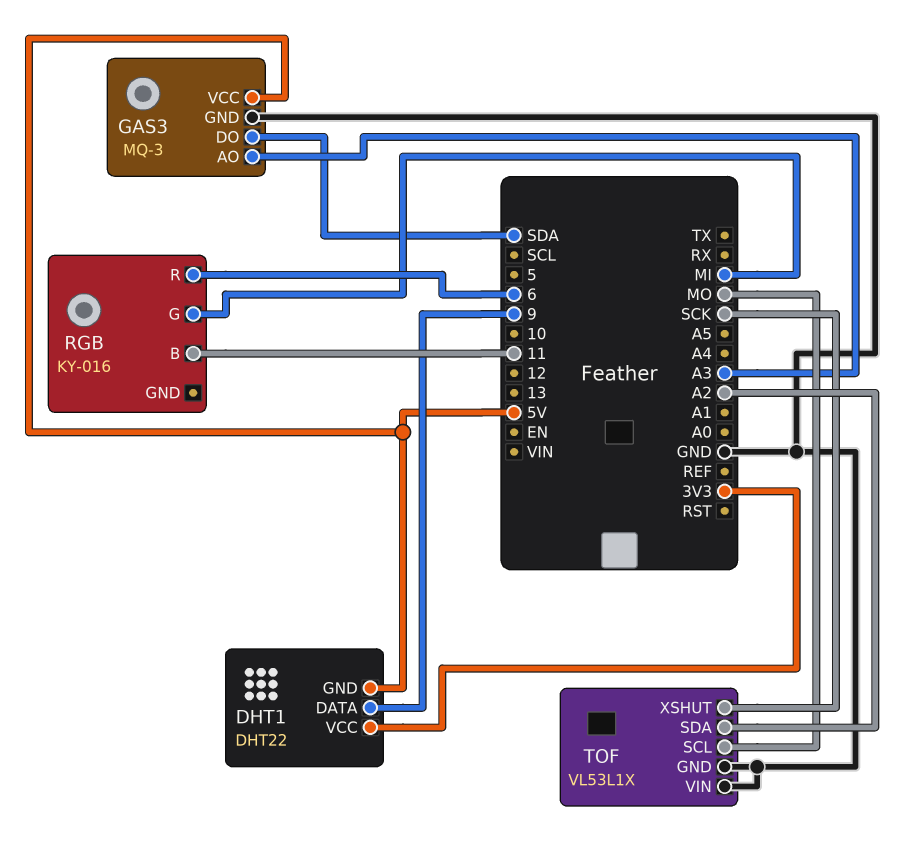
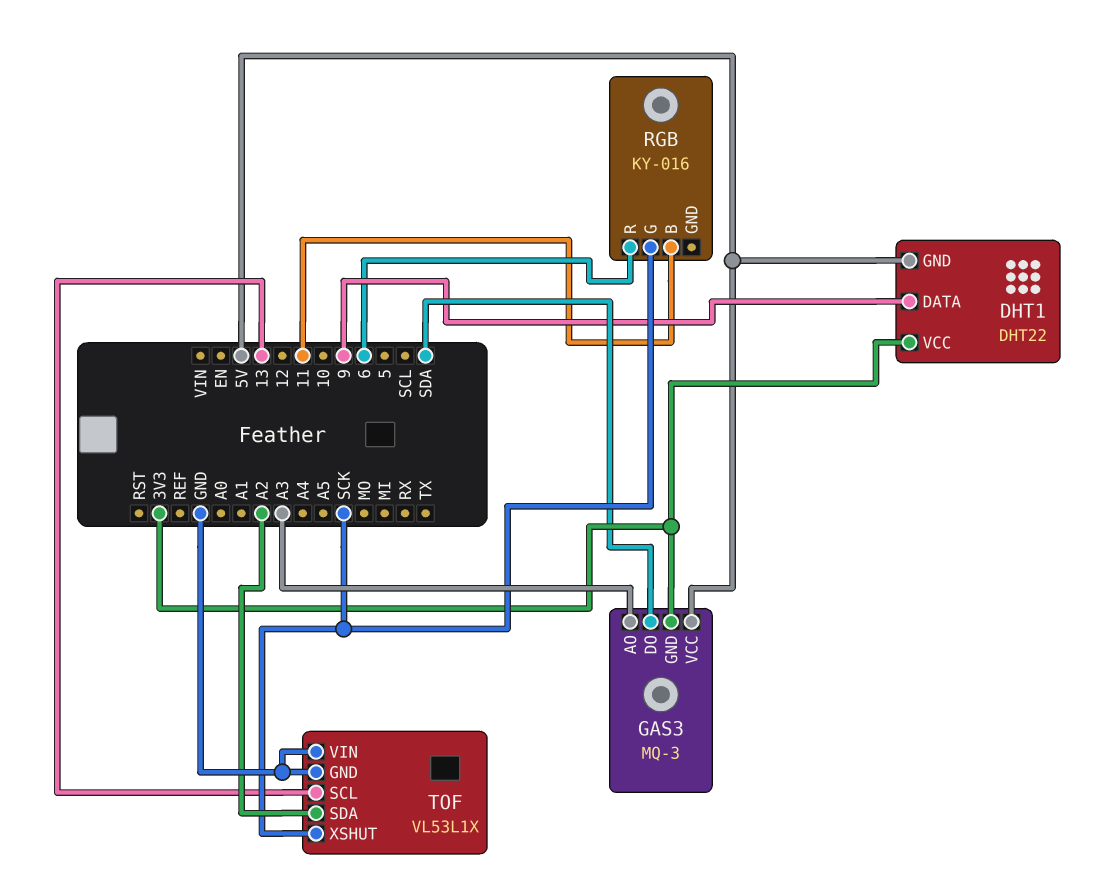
GAS3 pin GND: GND -> 3V3
RGB pin G: MI -> SCK
TOF pin SCL: MO -> 13

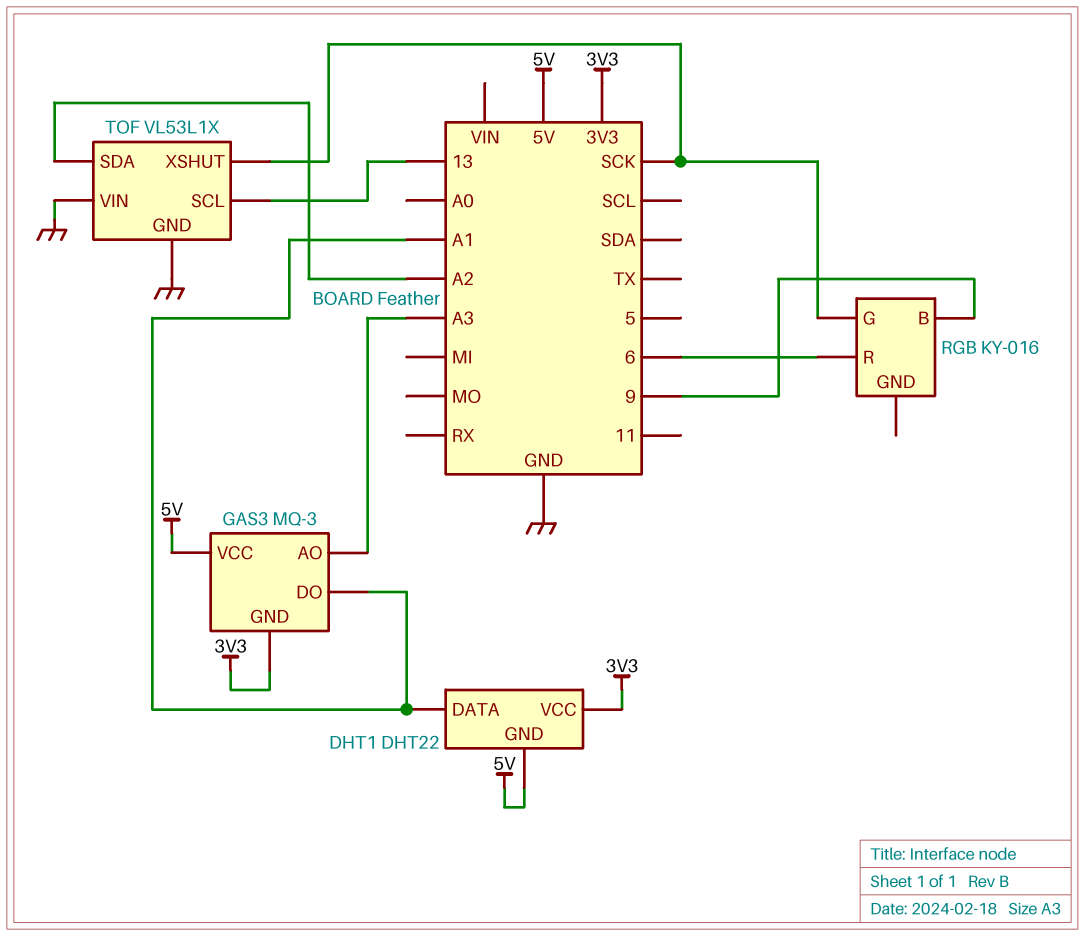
DHT1 pin DATA: 9 -> A1
GAS3 pin DO: SDA -> A1
RGB pin B: 11 -> 9

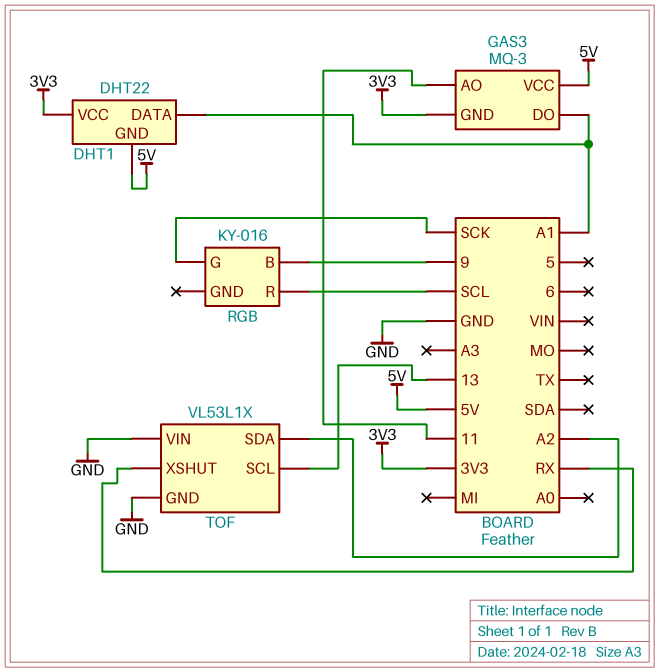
GAS3 pin AO: A3 -> 11
RGB pin R: 6 -> SCL
TOF pin XSHUT: SCK -> RX

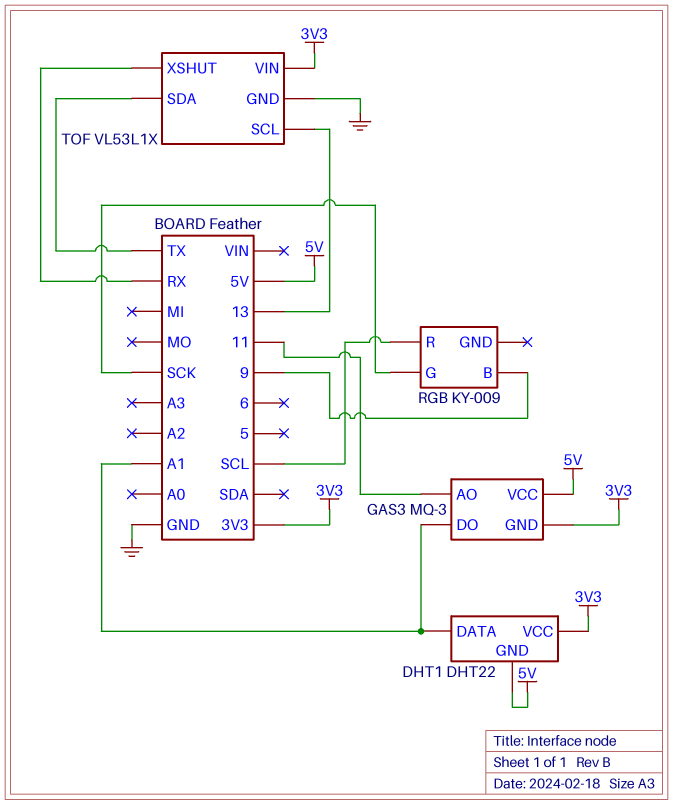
RGB: KY-016 -> KY-009
TOF pin SDA: A2 -> TX
TOF pin VIN: GND -> 3V3

